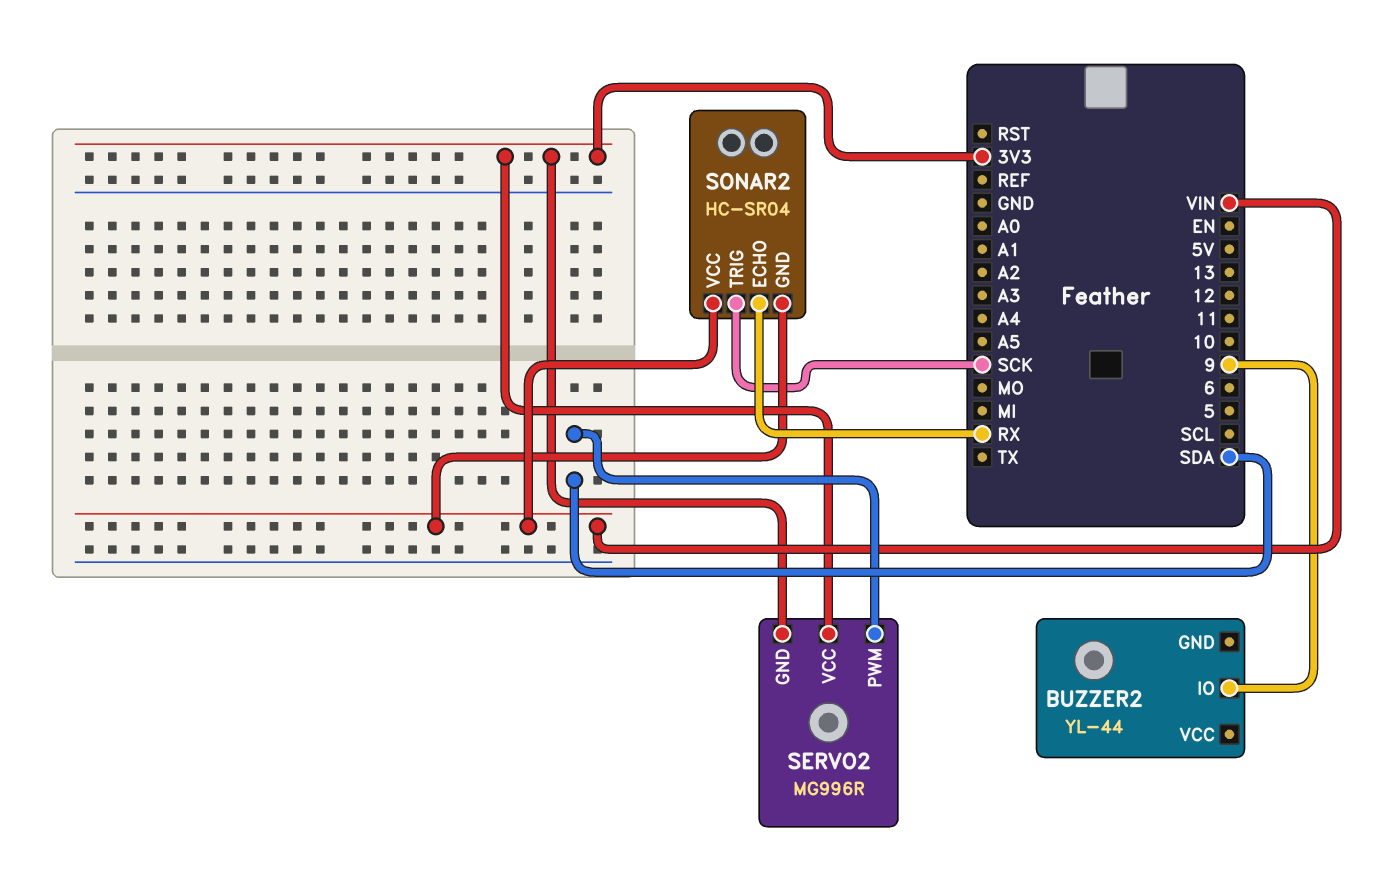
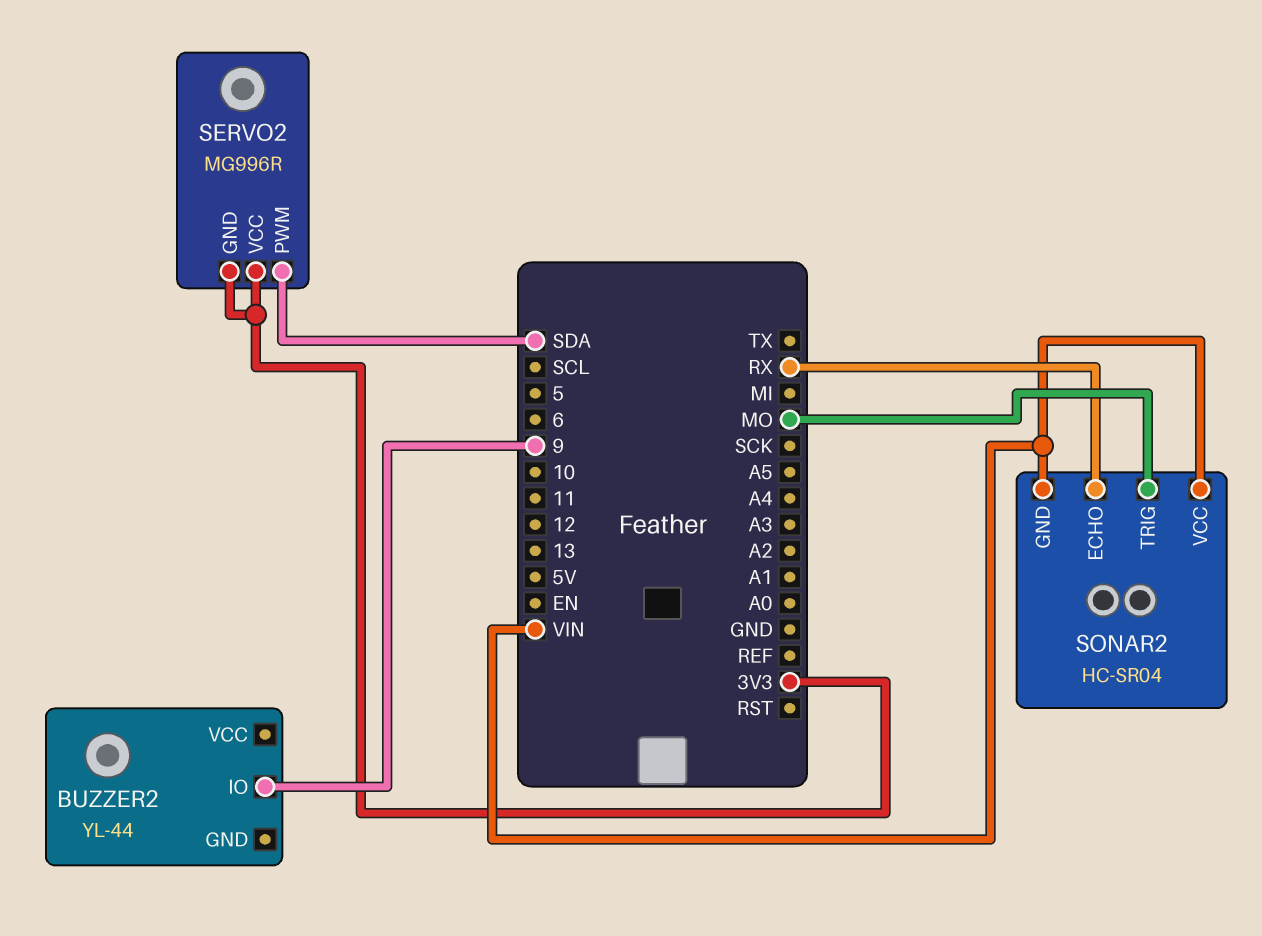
SONAR2 pin TRIG: SCK -> MO

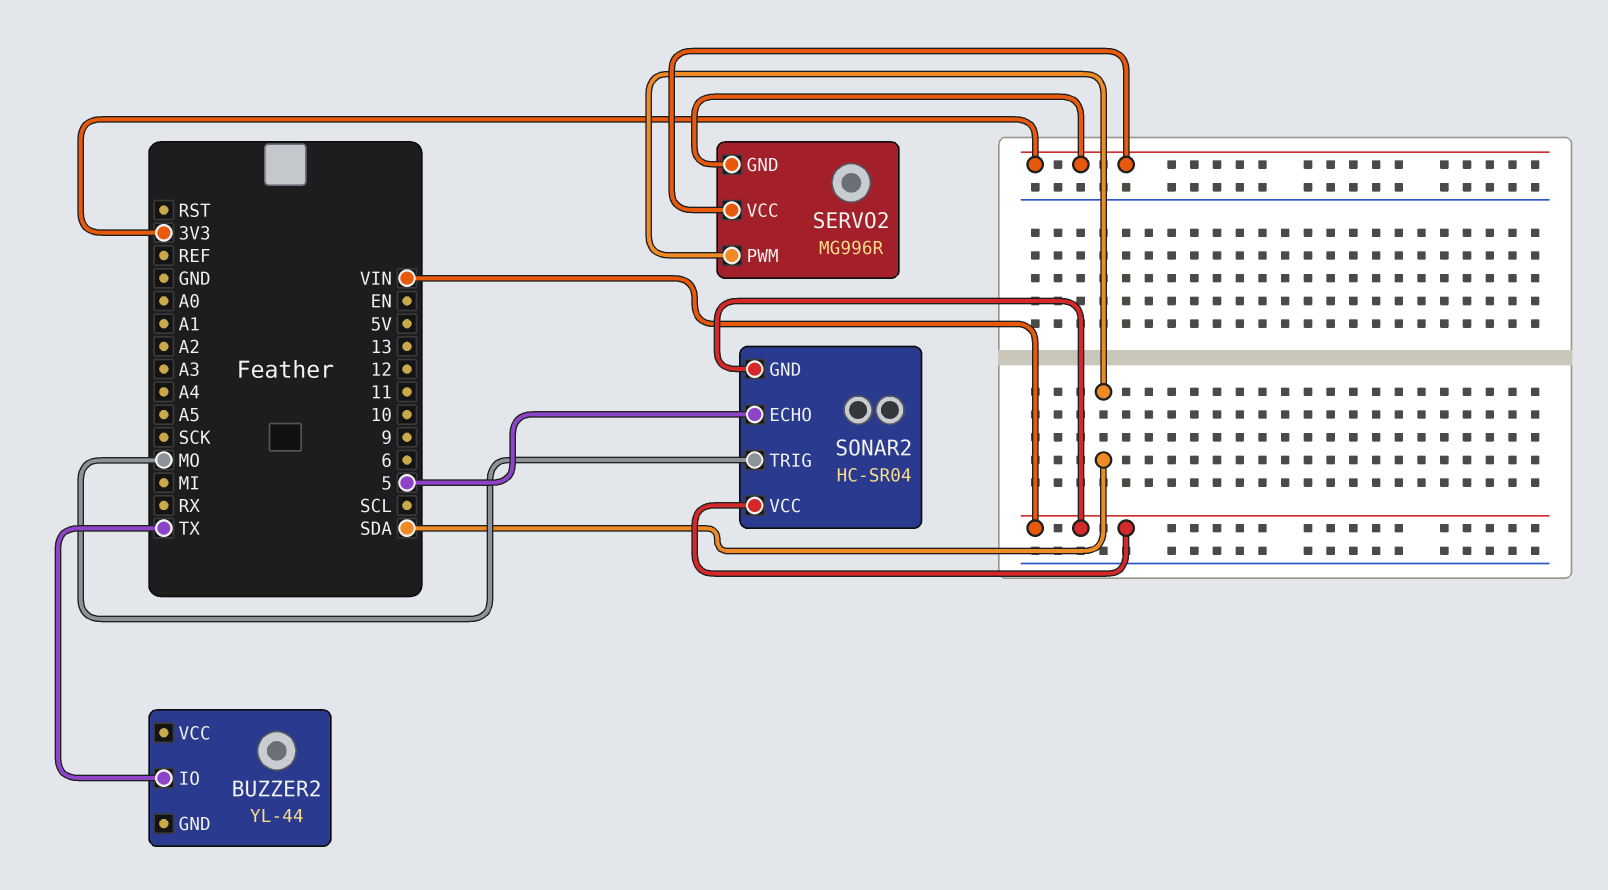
BUZZER2 pin IO: 9 -> TX
SONAR2 pin ECHO: RX -> 5

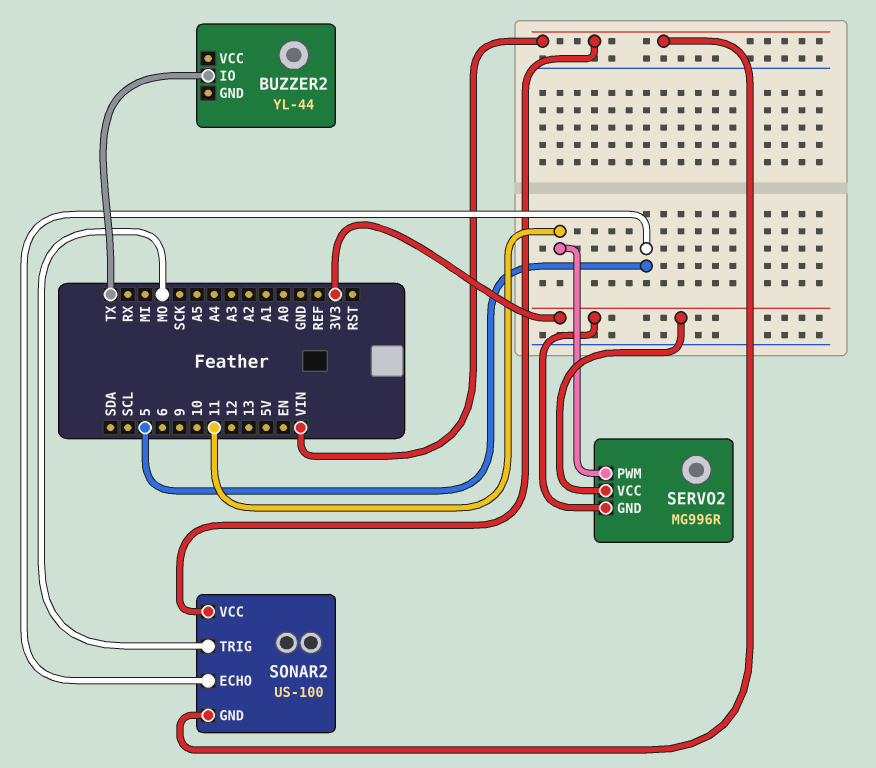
SERVO2 pin PWM: SDA -> 11
SONAR2: HC-SR04 -> US-100

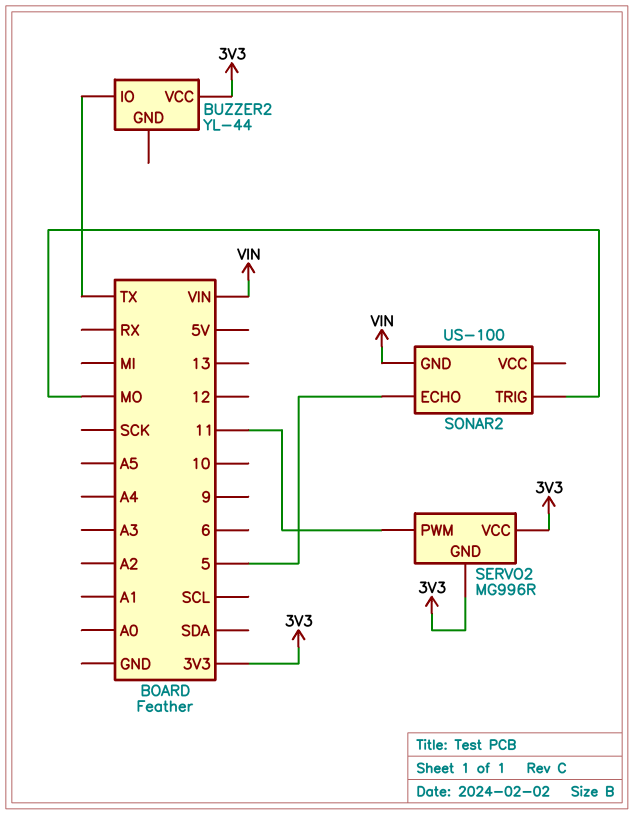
BUZZER2 pin VCC: none -> 3V3
SONAR2 pin VCC: VIN -> none

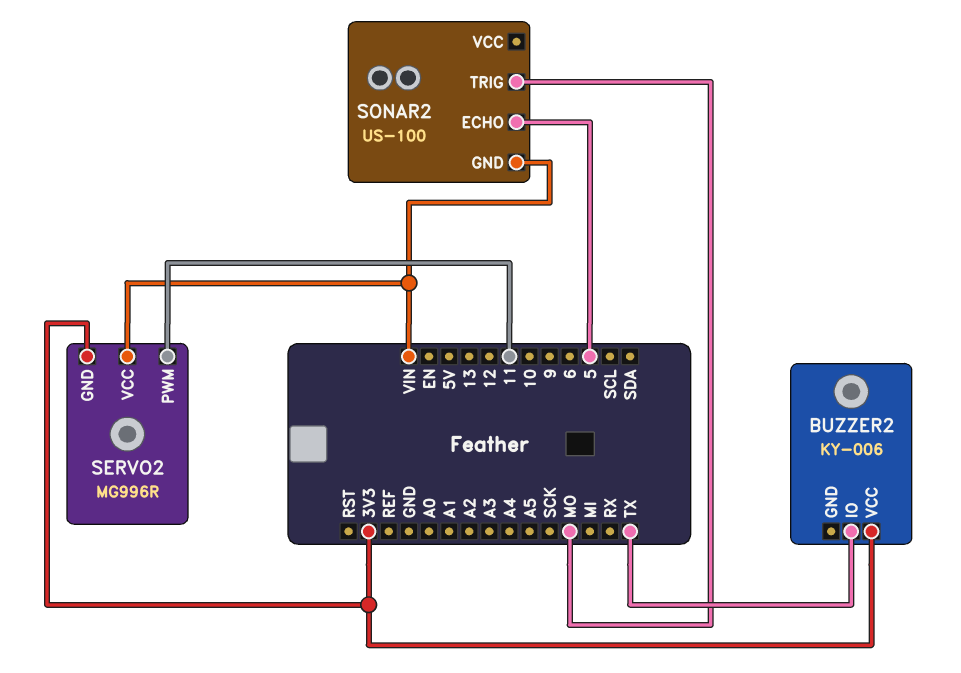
BUZZER2: YL-44 -> KY-006
SERVO2 pin VCC: 3V3 -> VIN

